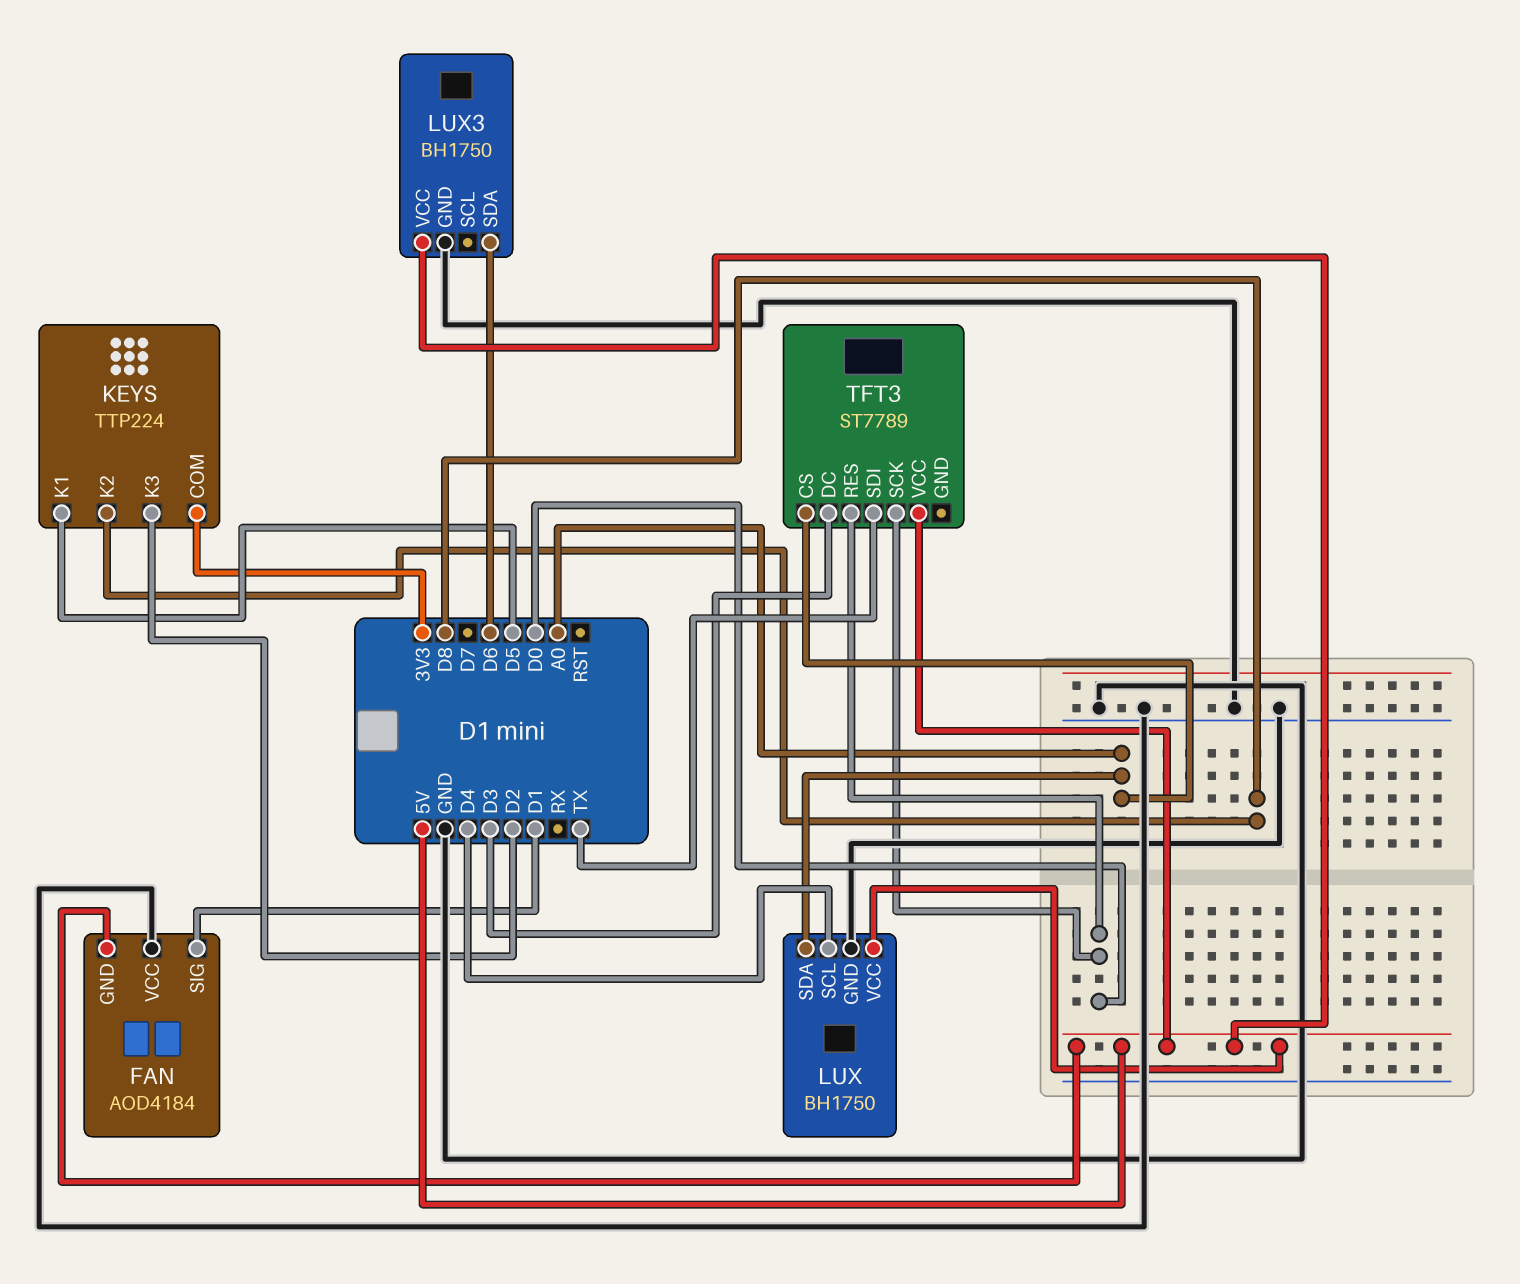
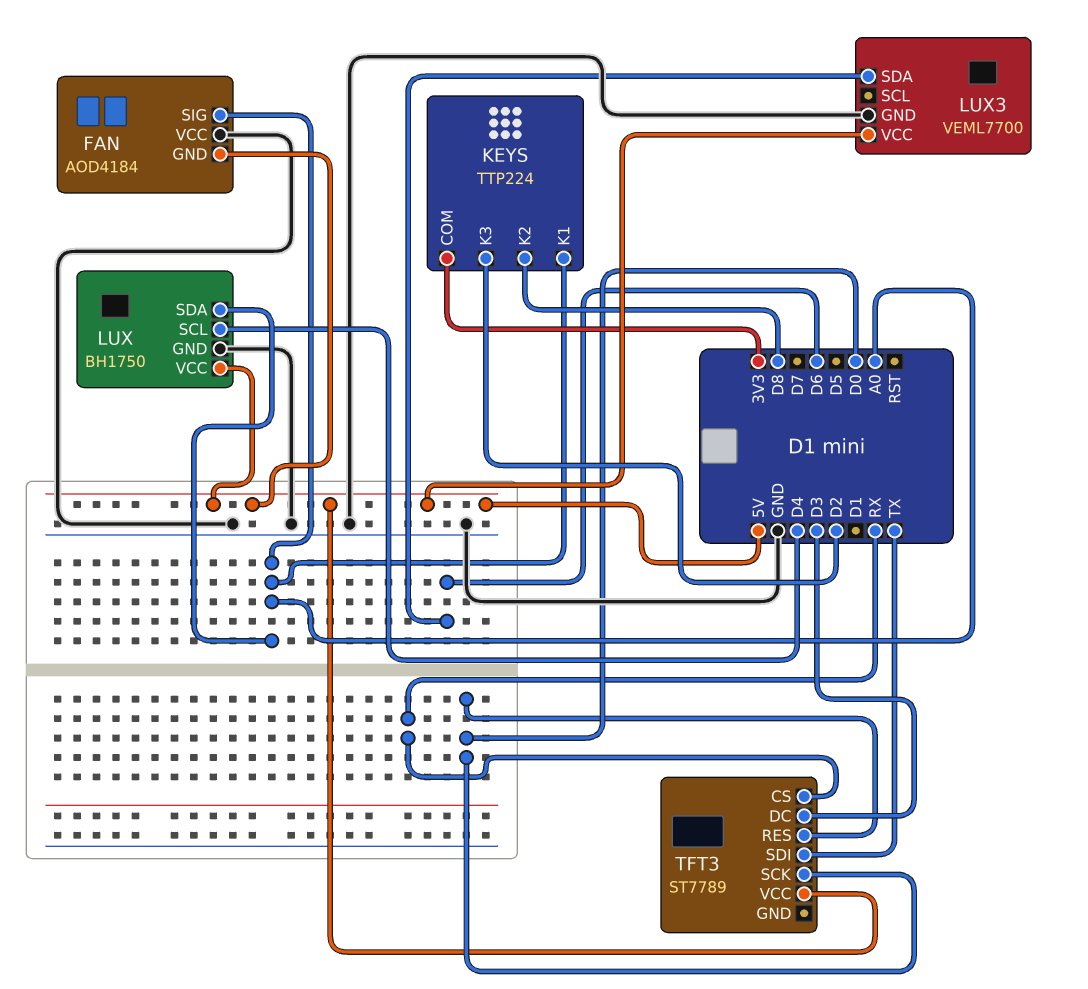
FAN pin SIG: D1 -> A0
KEYS pin K1: D5 -> A0
LUX3: BH1750 -> VEML7700
TFT3 pin CS: A0 -> RX

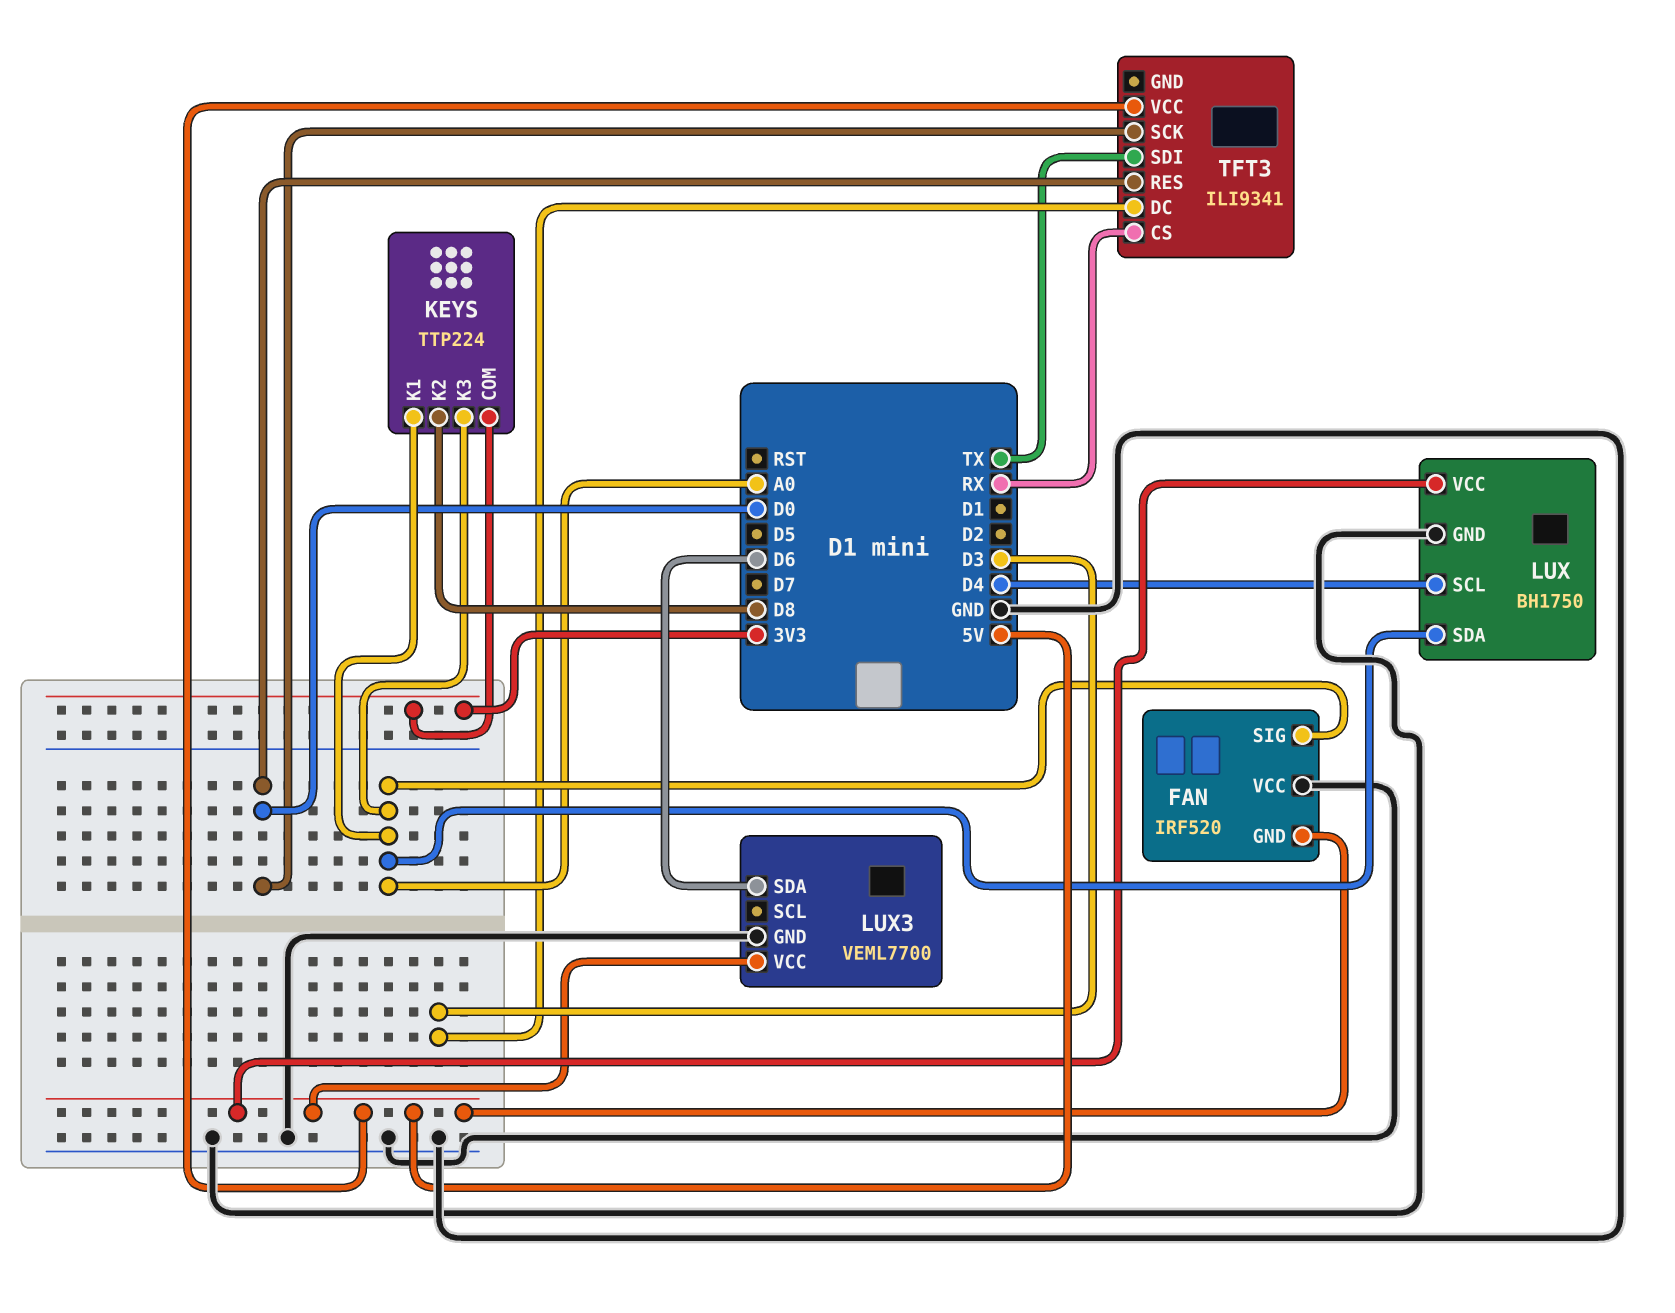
FAN: AOD4184 -> IRF520
KEYS pin K3: D2 -> A0
TFT3: ST7789 -> ILI9341

